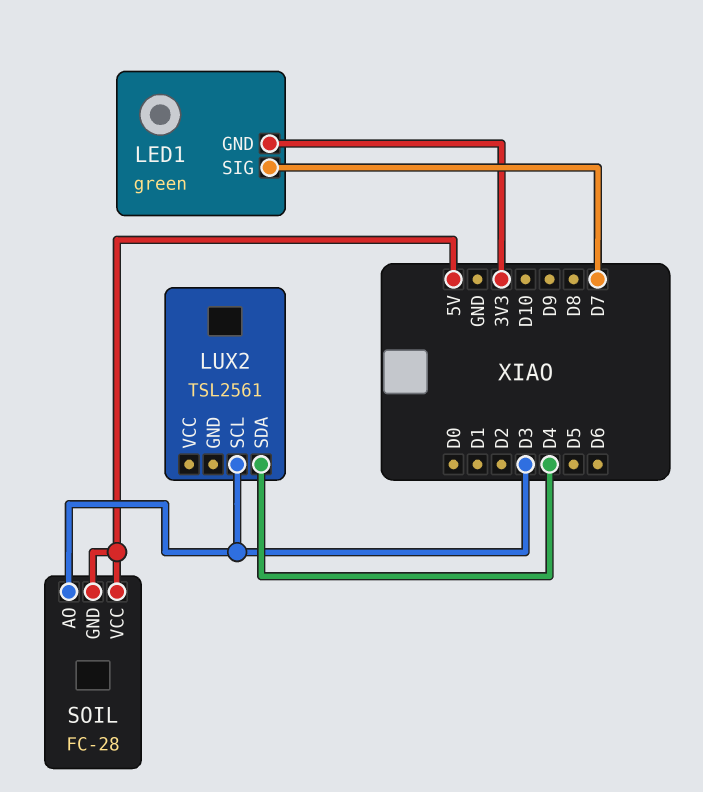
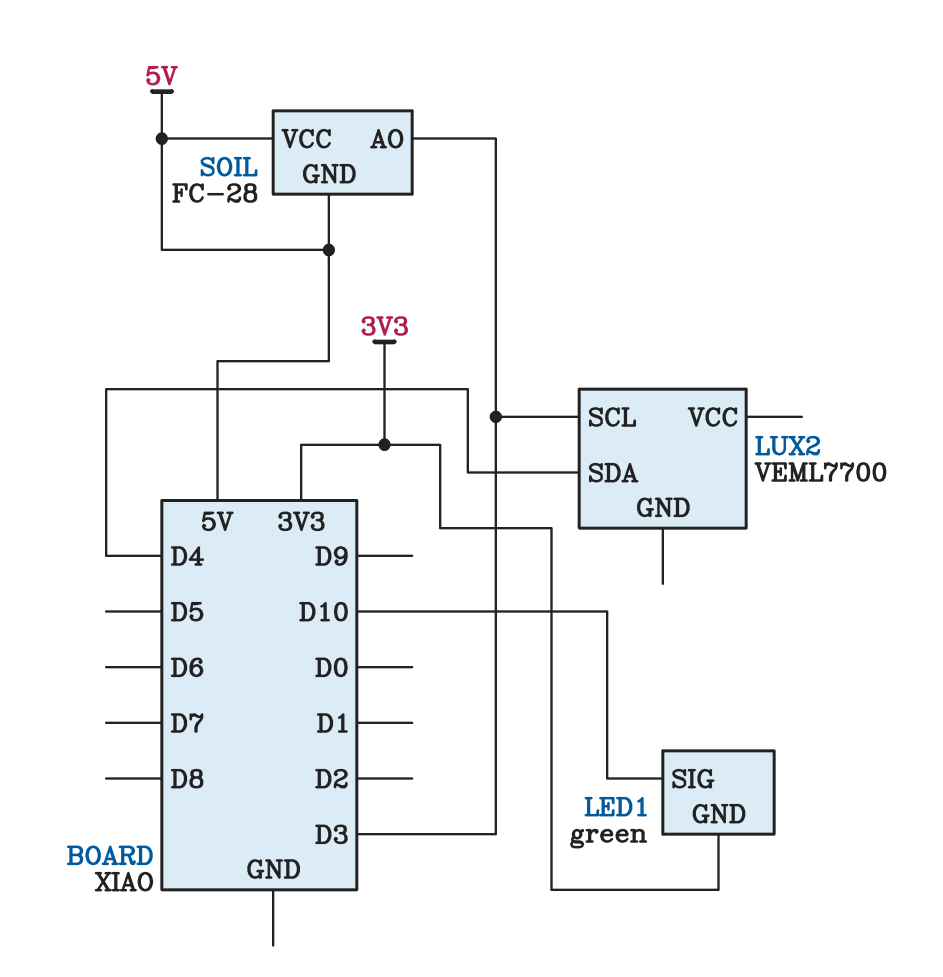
LED1 pin SIG: D7 -> D10
LUX2: TSL2561 -> VEML7700

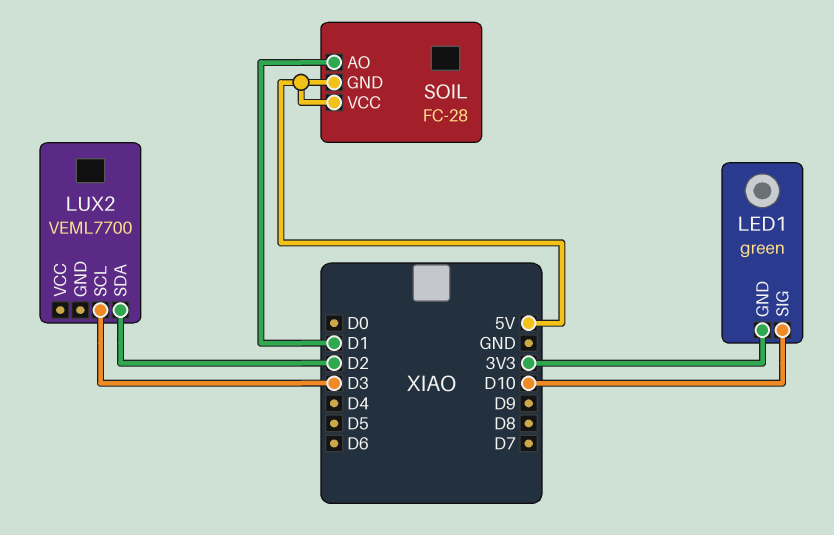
LUX2 pin SDA: D4 -> D2
SOIL pin AO: D3 -> D1

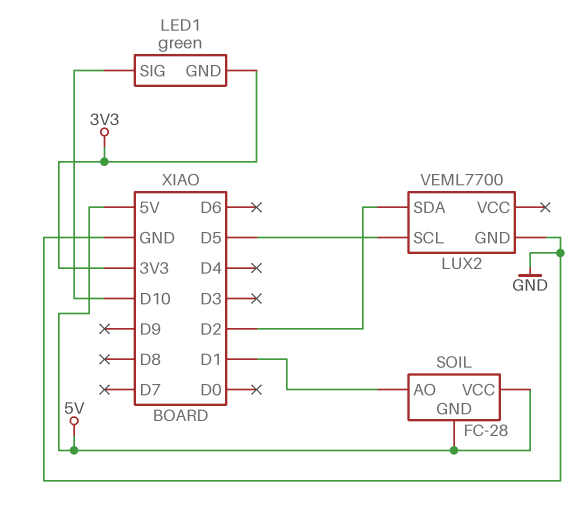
LUX2 pin GND: none -> GND
LUX2 pin SCL: D3 -> D5

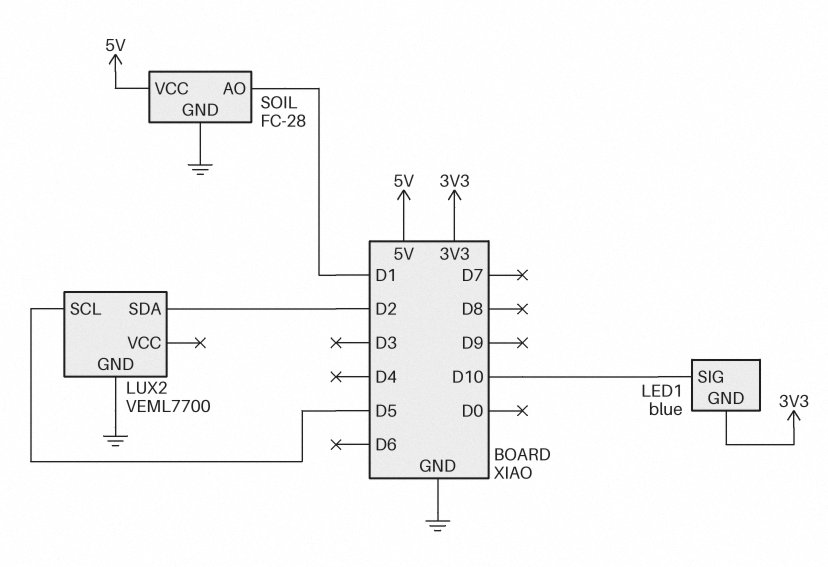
LED1: green -> blue
SOIL pin GND: 5V -> GND

